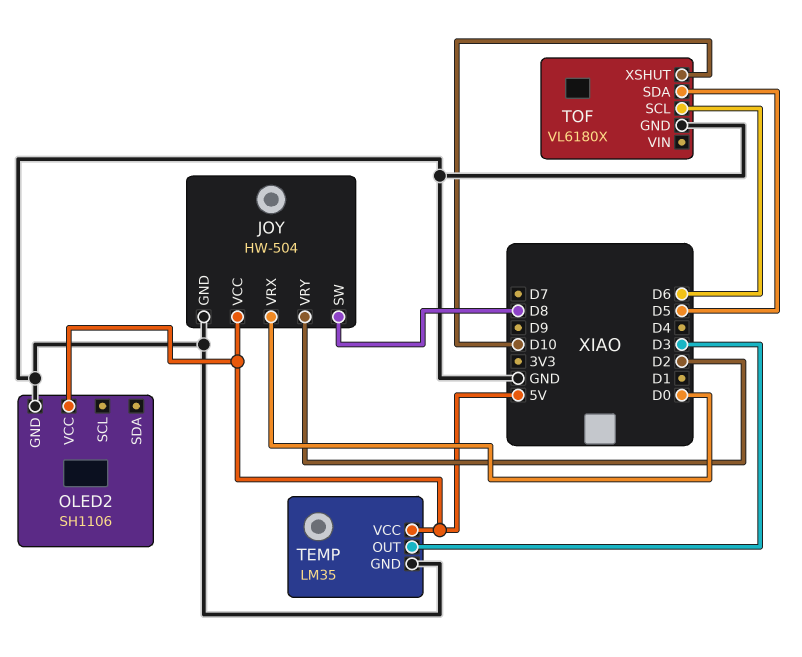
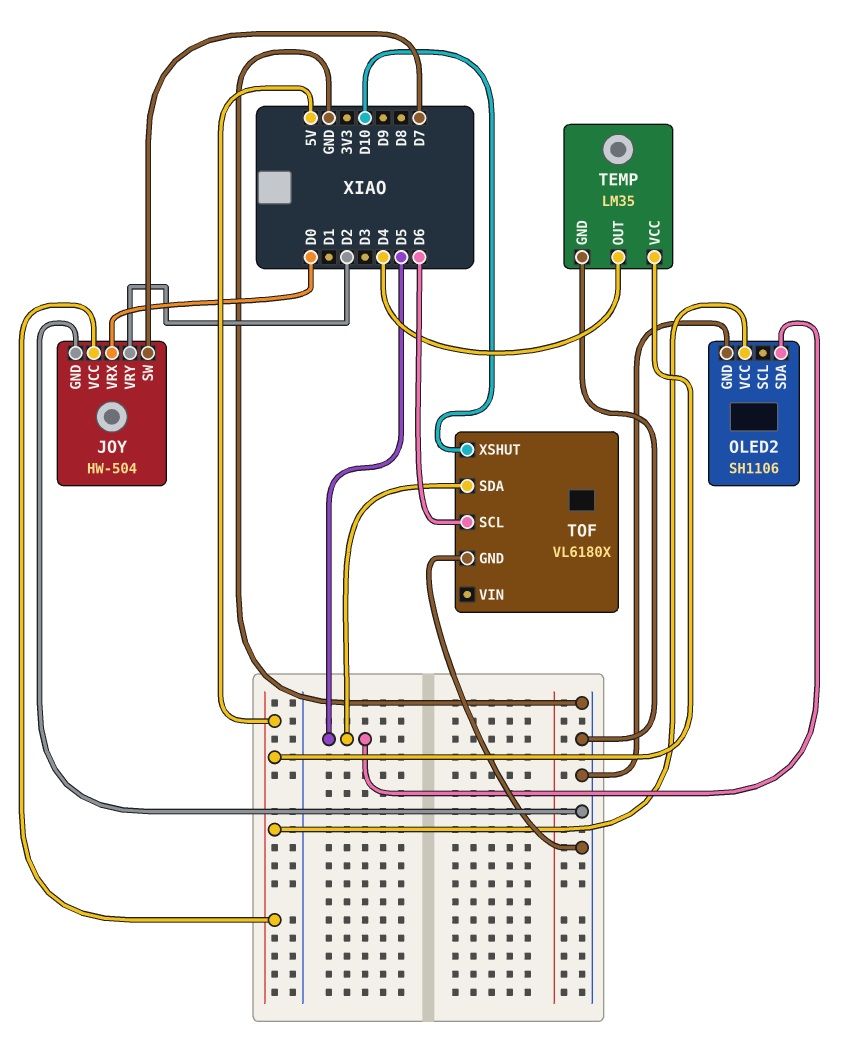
JOY pin SW: D8 -> D7
OLED2 pin SDA: none -> D5
TEMP pin OUT: D3 -> D4

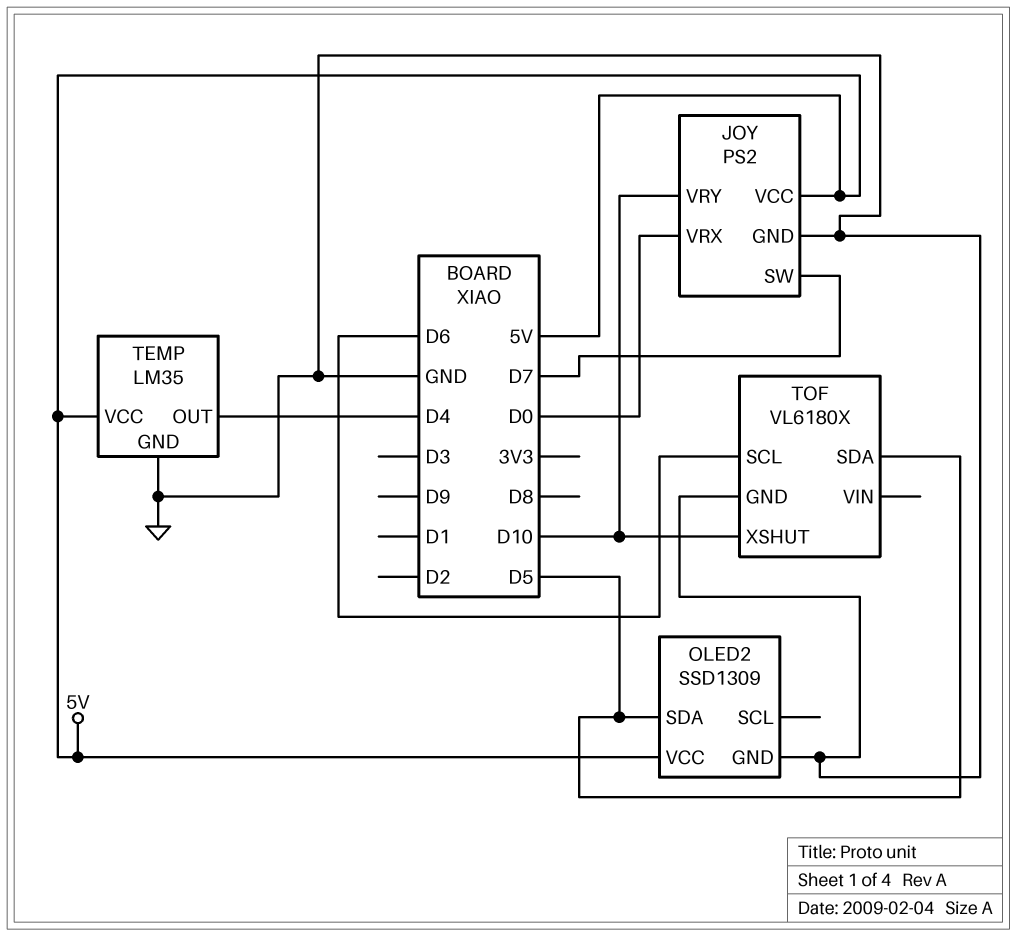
JOY: HW-504 -> PS2
JOY pin VRY: D2 -> D10
OLED2: SH1106 -> SSD1309

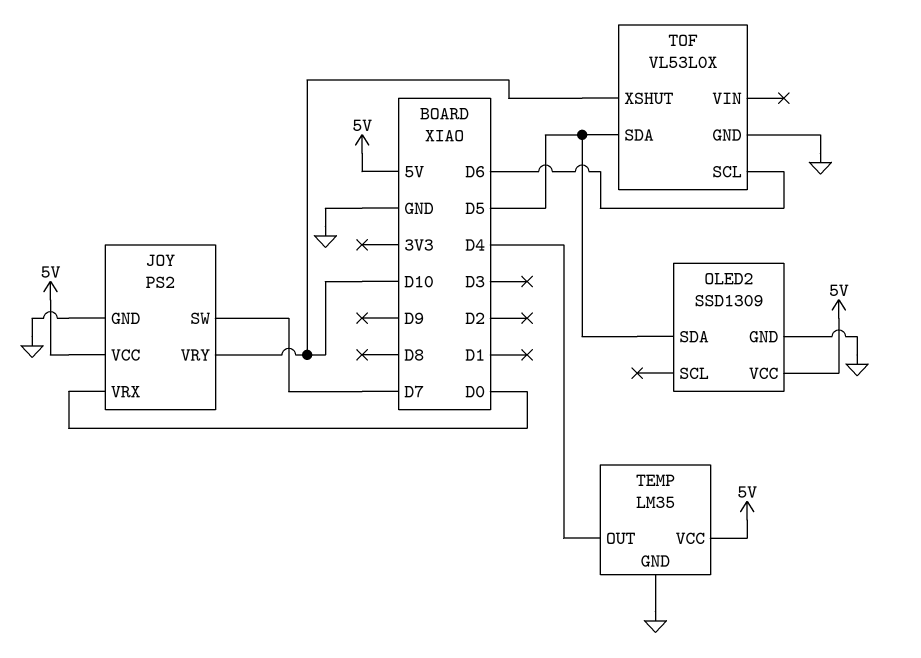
TOF: VL6180X -> VL53L0X

